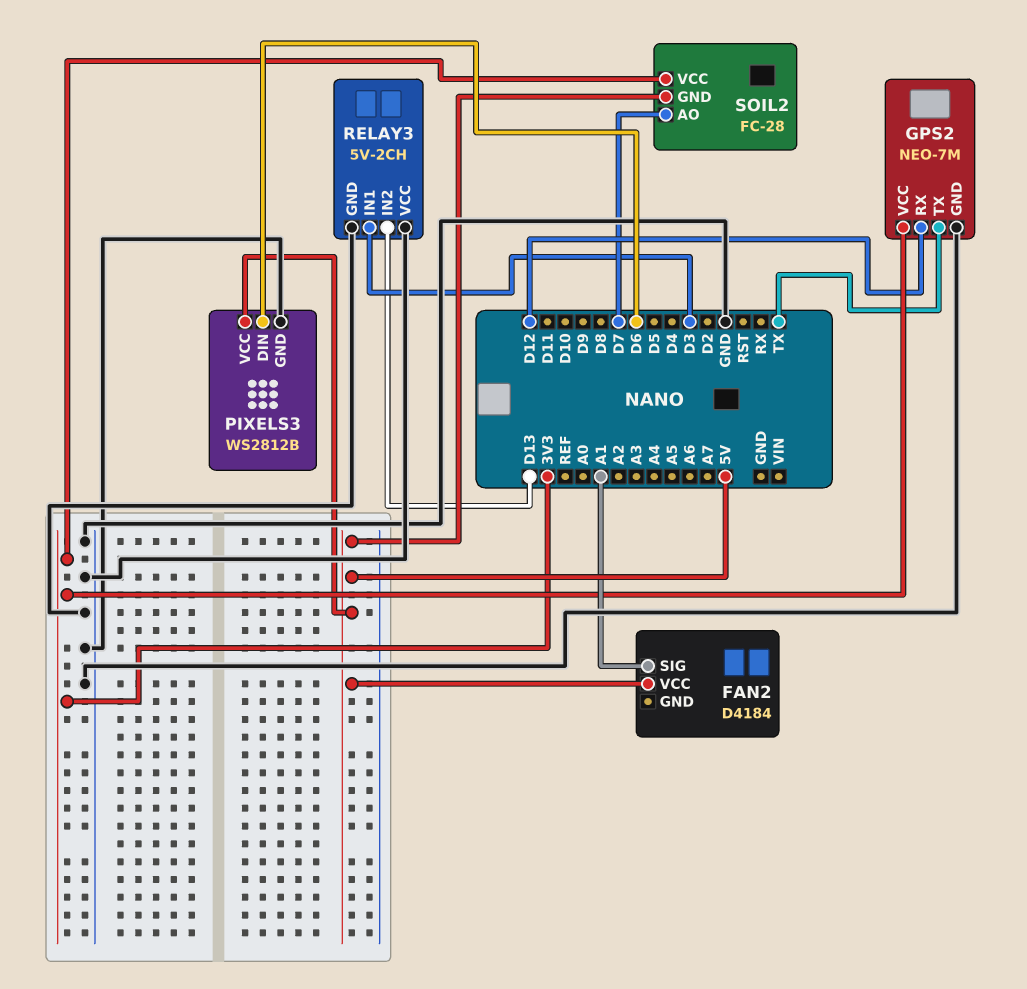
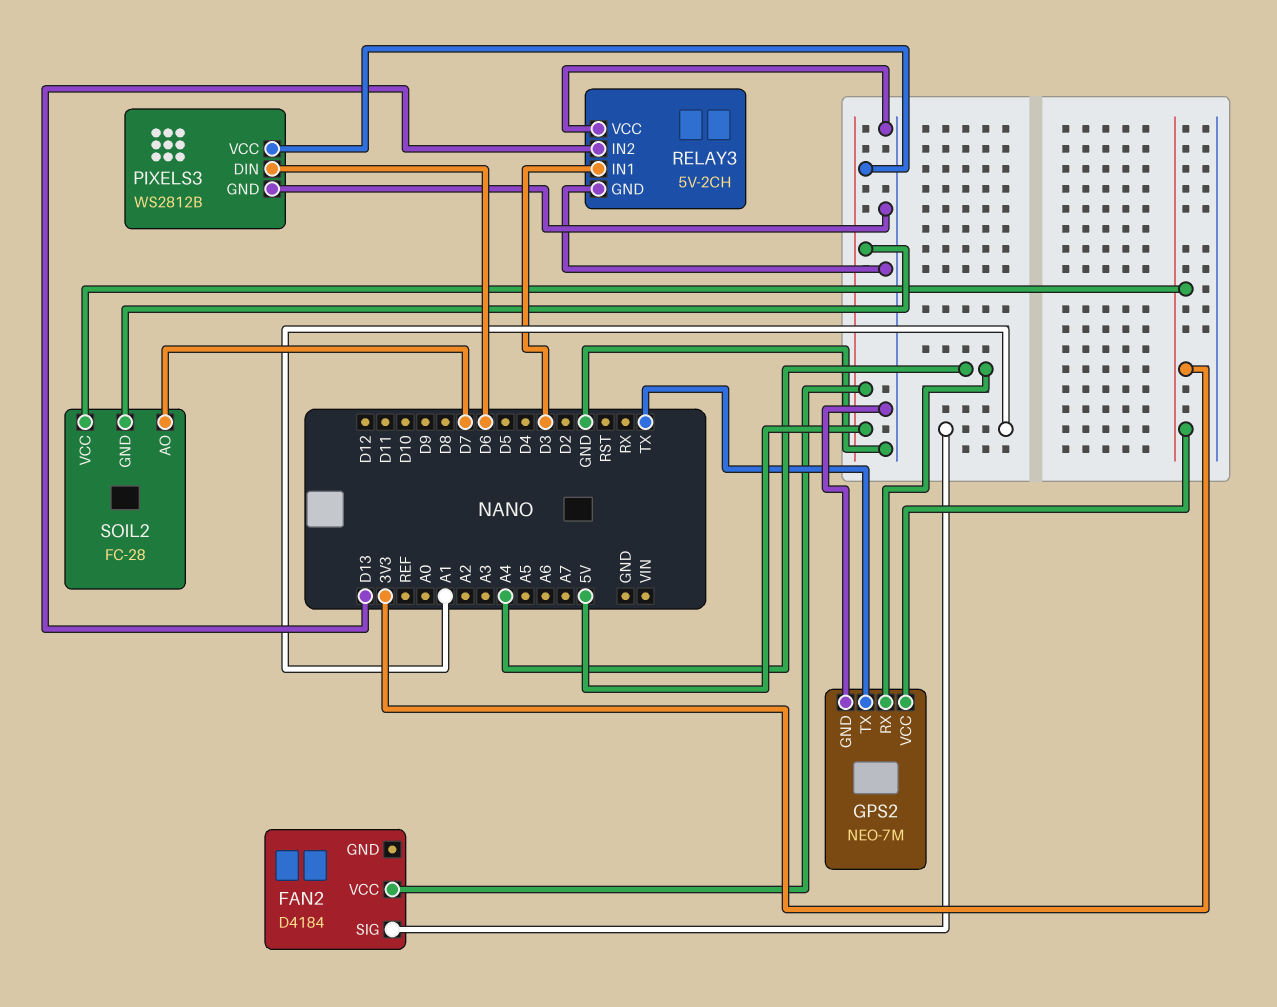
GPS2 pin RX: D12 -> A4

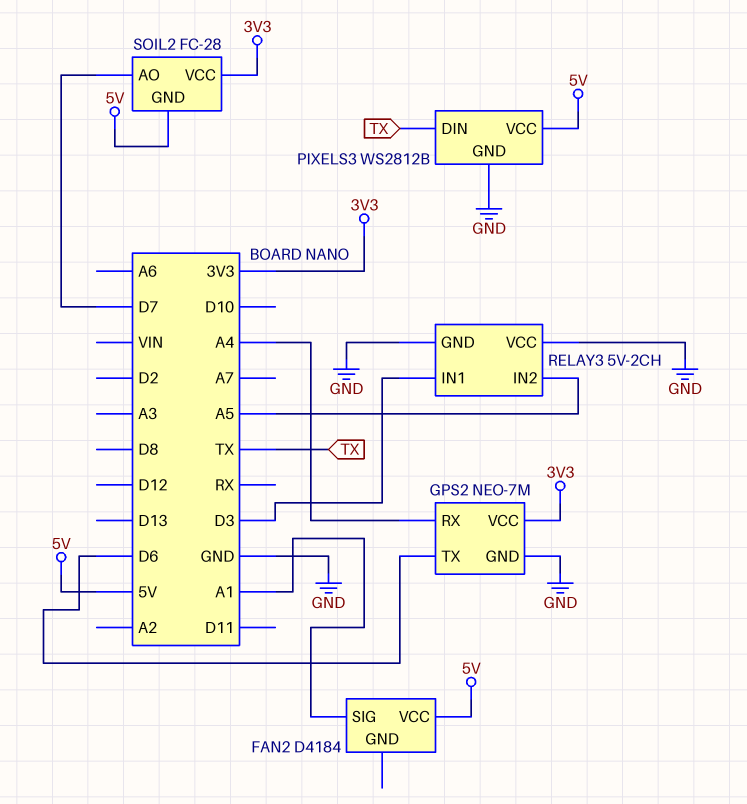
GPS2 pin TX: TX -> D6
PIXELS3 pin DIN: D6 -> TX
RELAY3 pin IN2: D13 -> A5

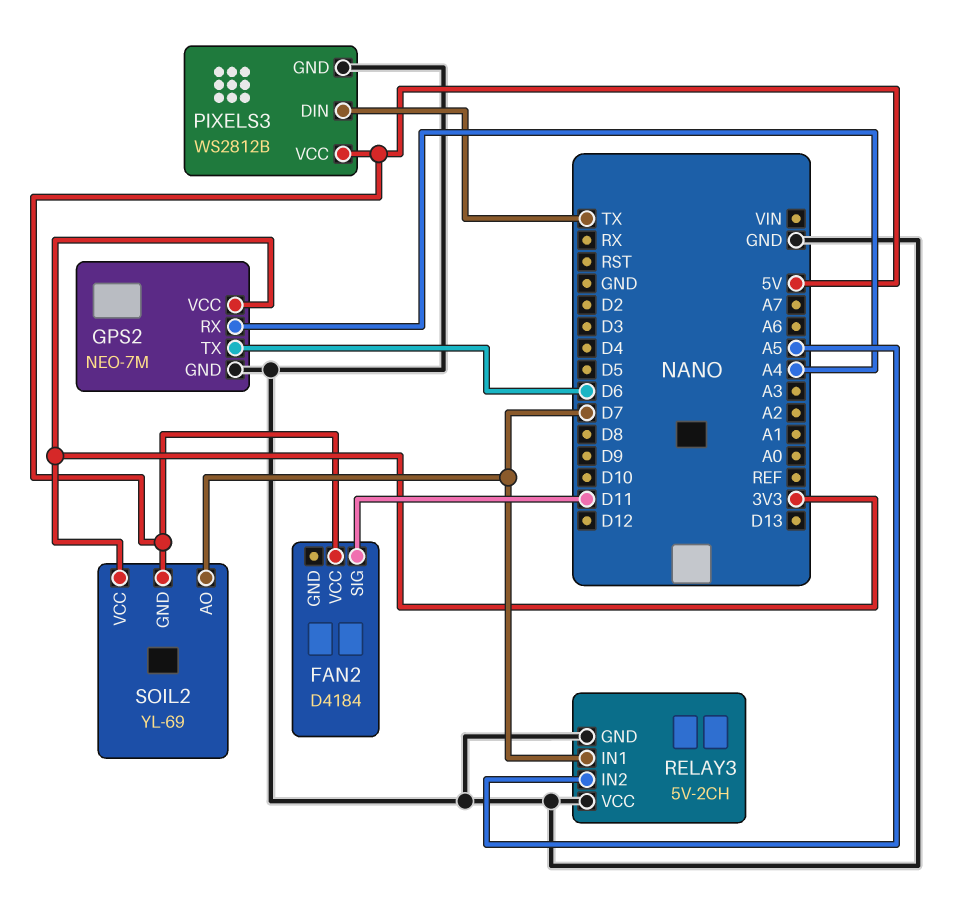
FAN2 pin SIG: A1 -> D11
RELAY3 pin IN1: D3 -> D7
SOIL2: FC-28 -> YL-69

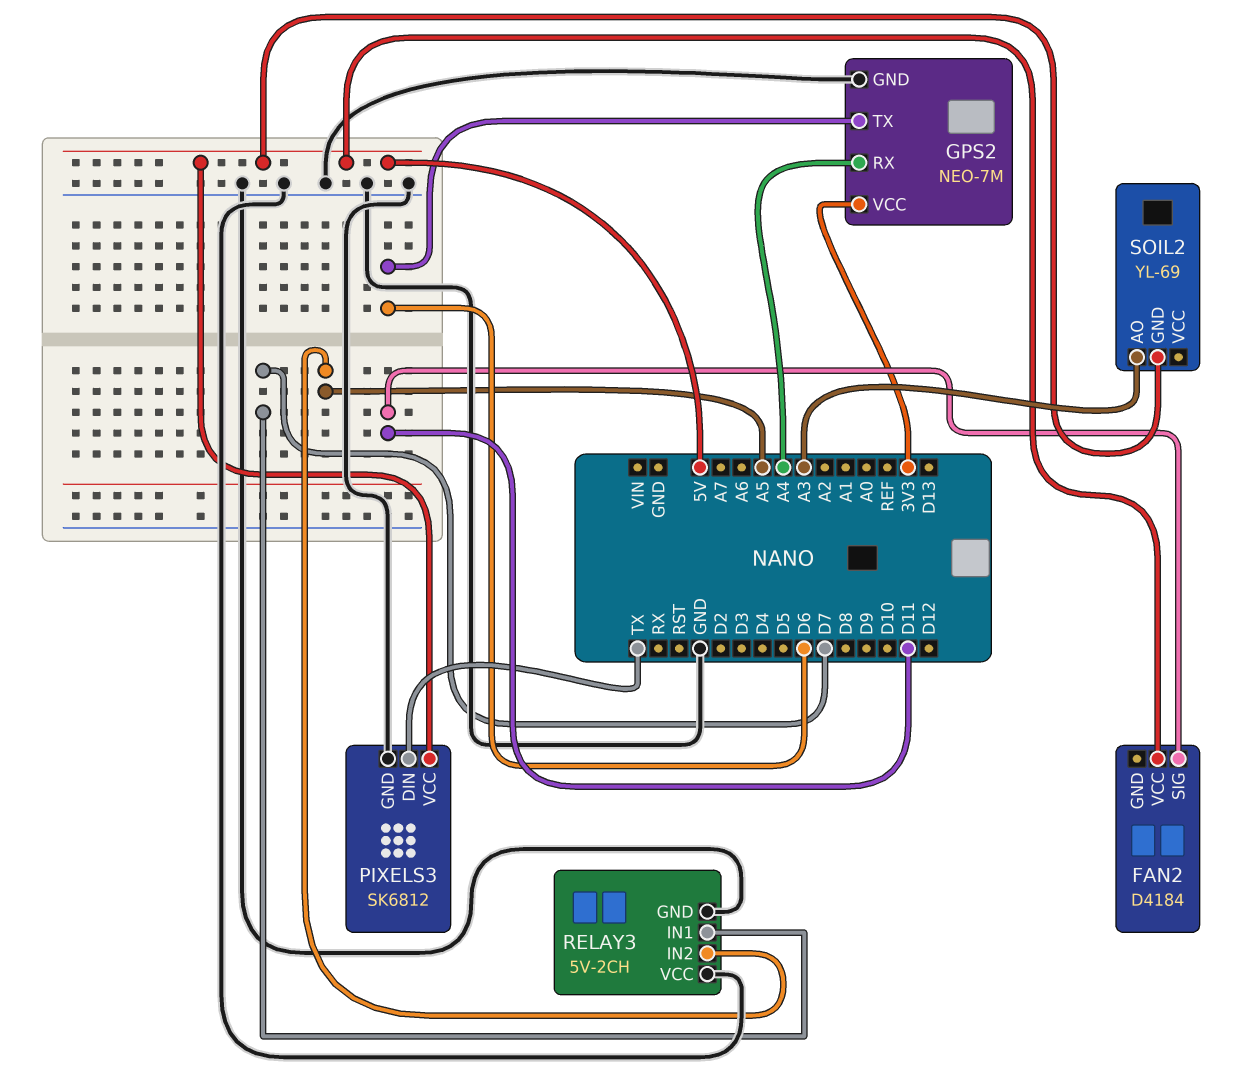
PIXELS3: WS2812B -> SK6812
SOIL2 pin AO: D7 -> A3
SOIL2 pin VCC: 3V3 -> none

